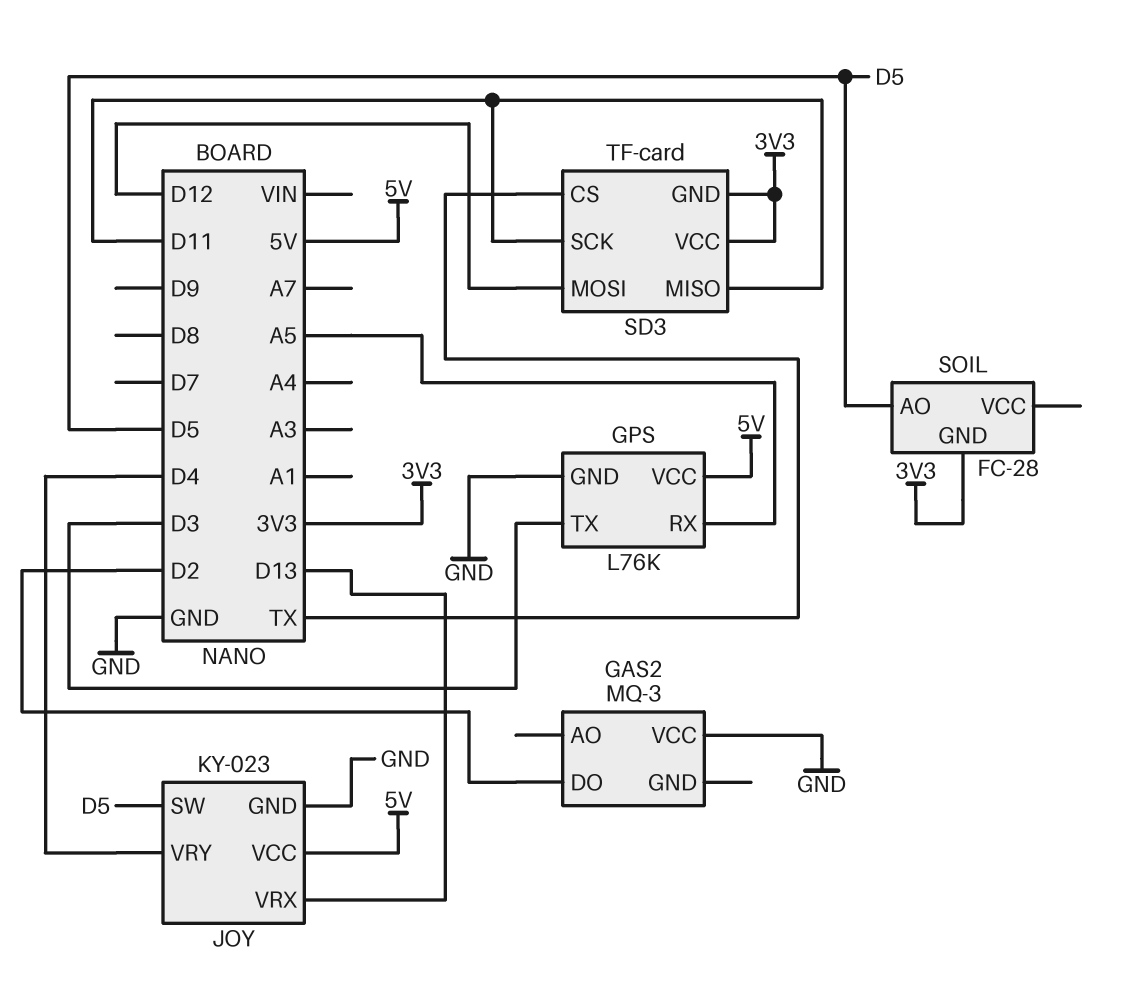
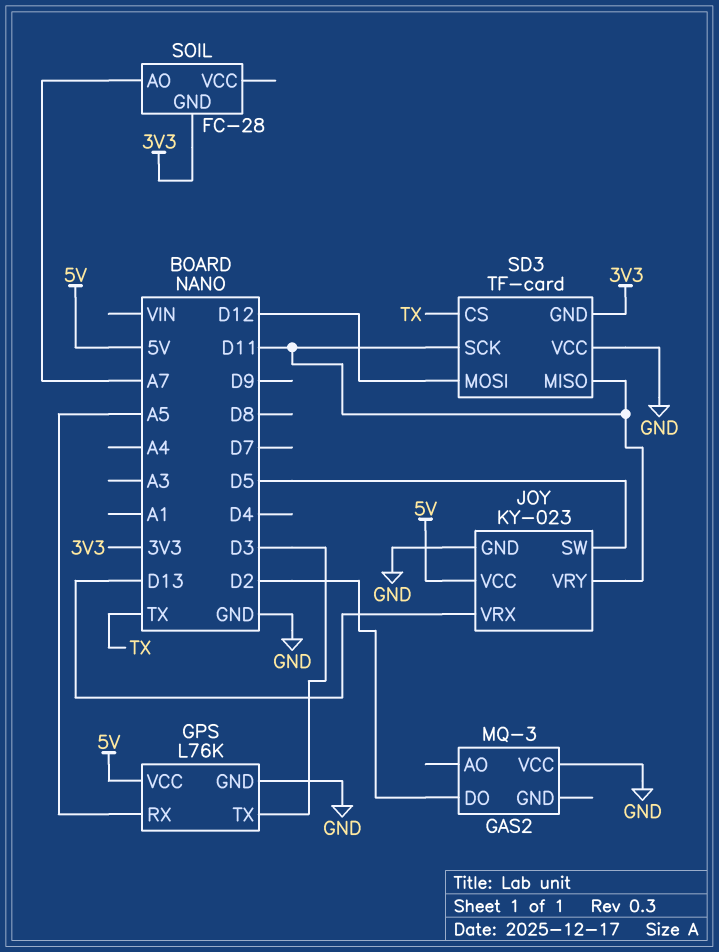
JOY pin VRY: D4 -> D11
SD3 pin VCC: 3V3 -> GND
SOIL pin AO: D5 -> A7

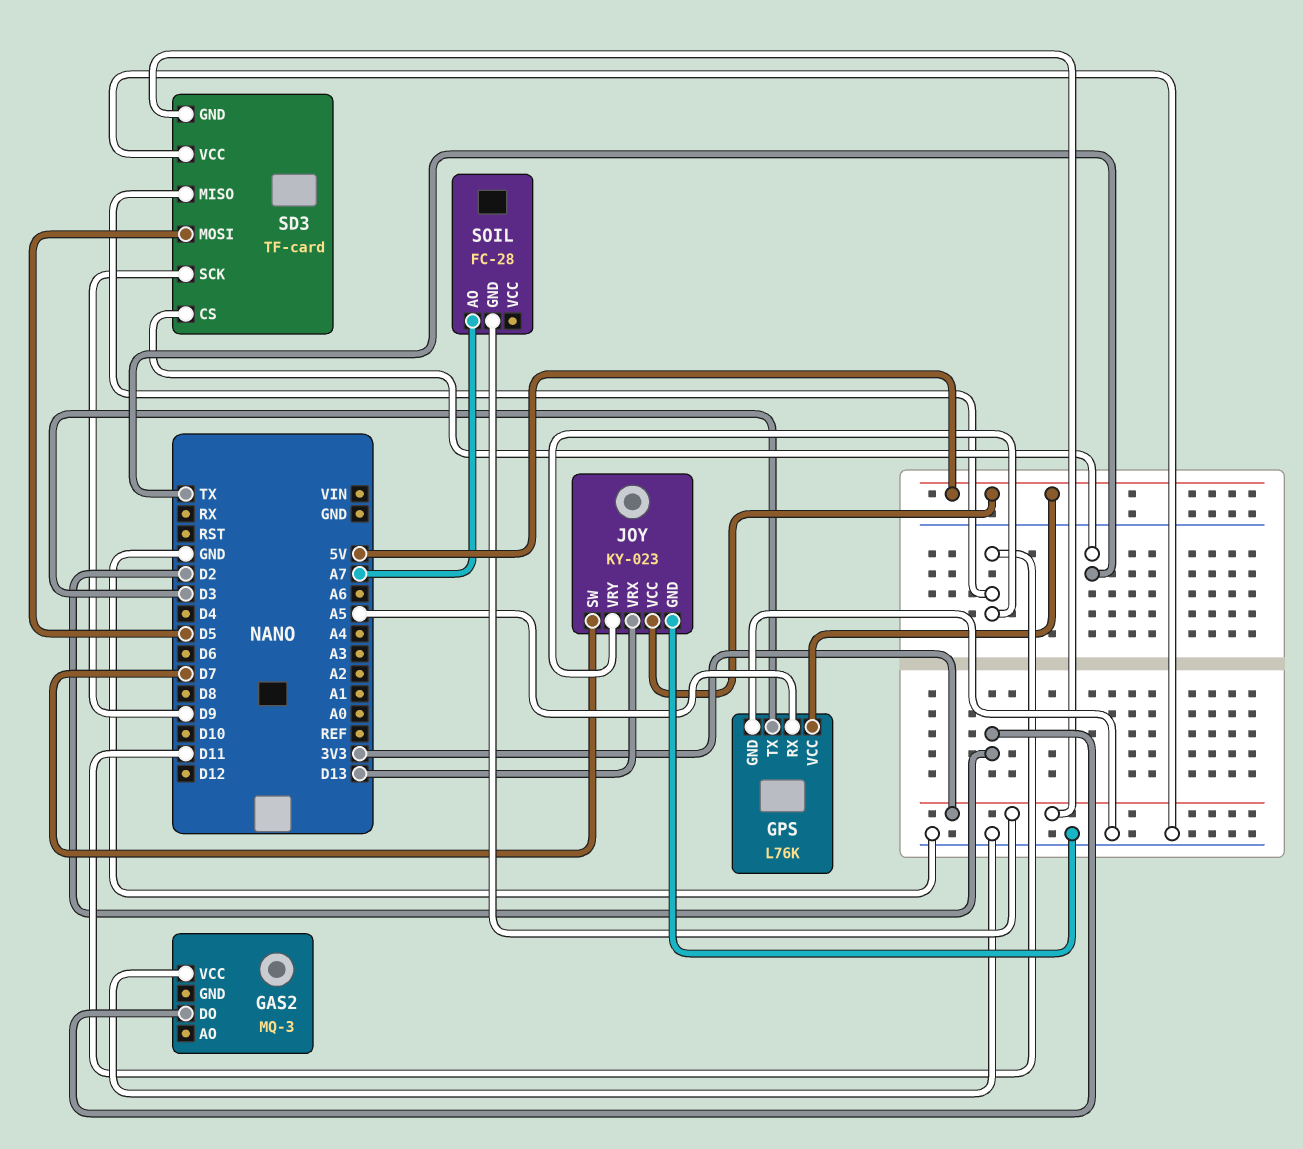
JOY pin SW: D5 -> D7
SD3 pin MOSI: D12 -> D5
SD3 pin SCK: D11 -> D9

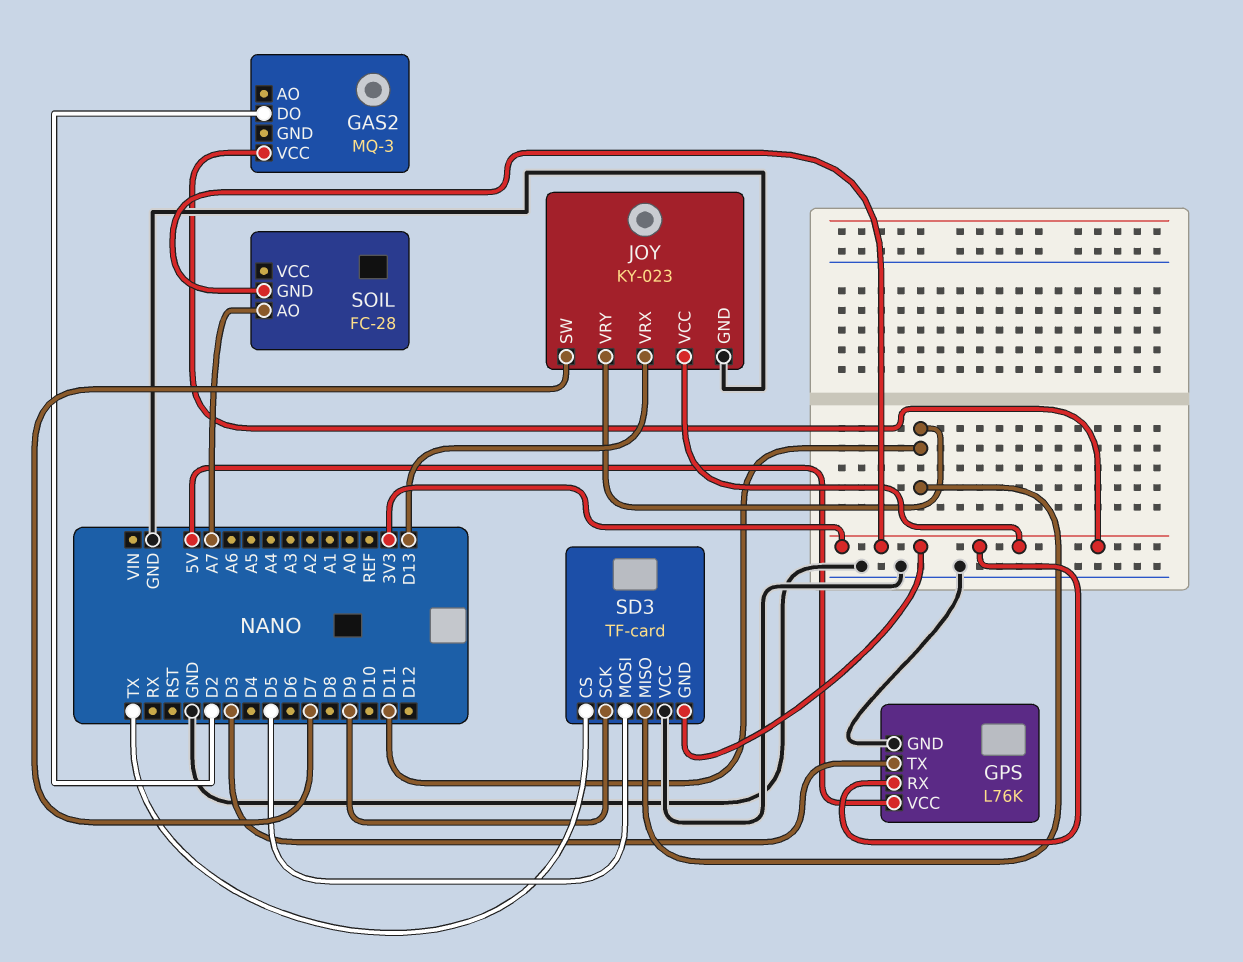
GAS2 pin VCC: GND -> 3V3
GPS pin RX: A5 -> 3V3
JOY pin VCC: 5V -> 3V3

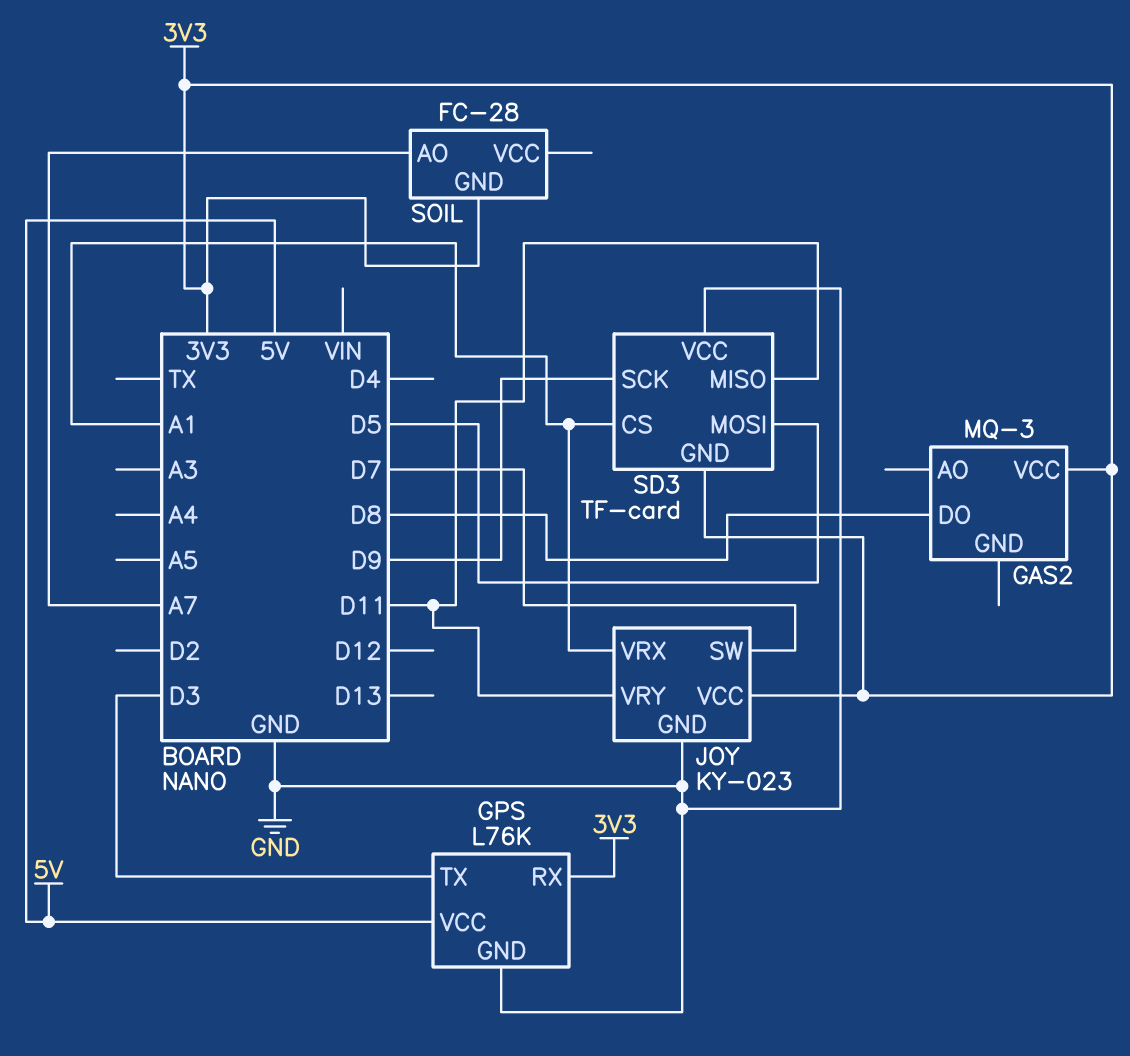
GAS2 pin DO: D2 -> D8
JOY pin VRX: D13 -> A1
SD3 pin CS: TX -> A1

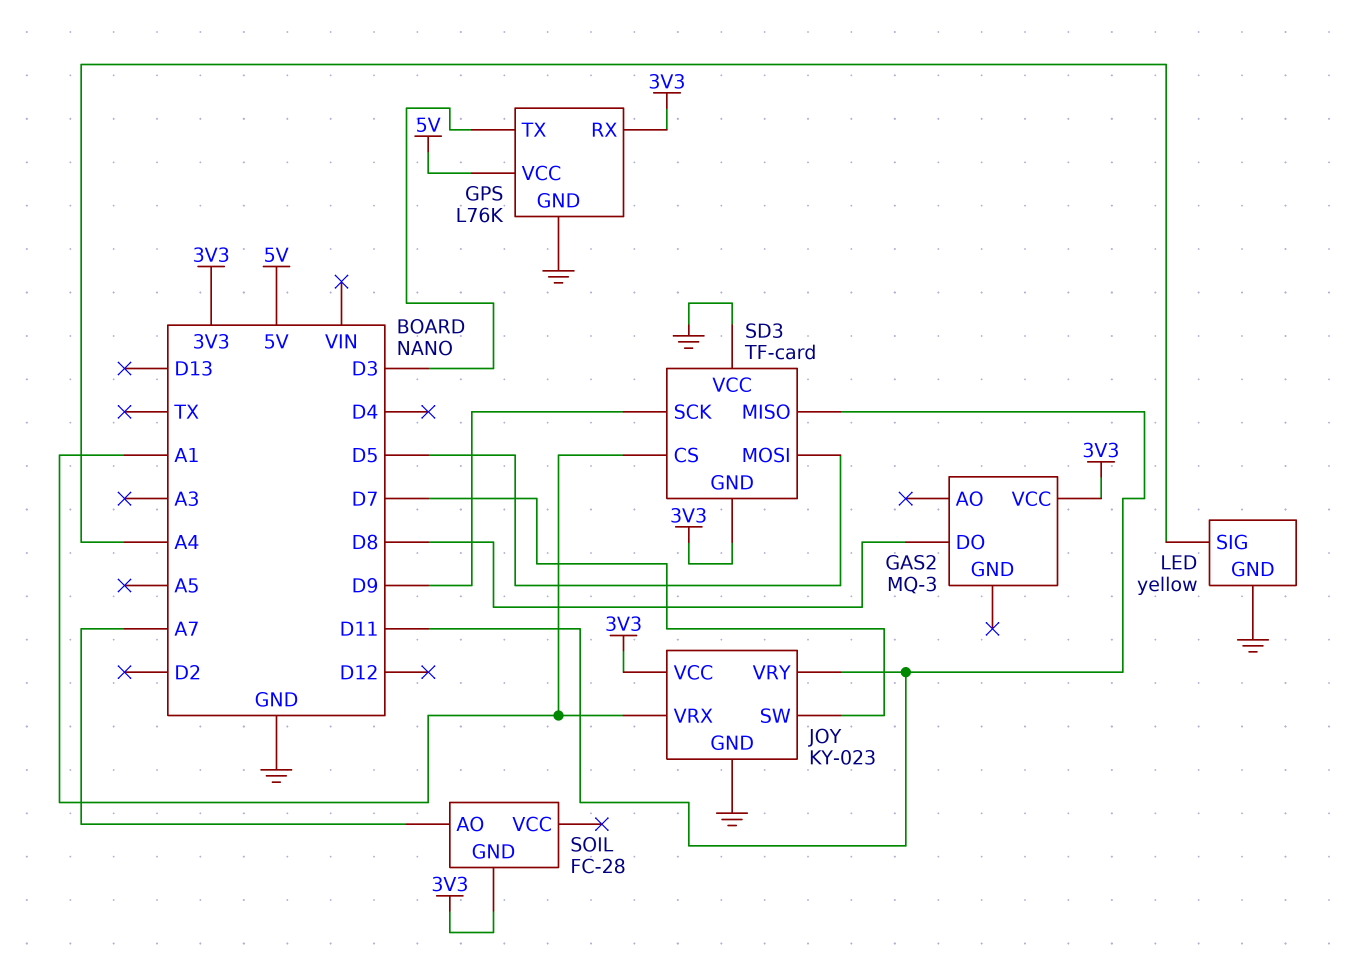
LED: none -> yellow
LED pin GND: none -> GND
LED pin SIG: none -> A4

